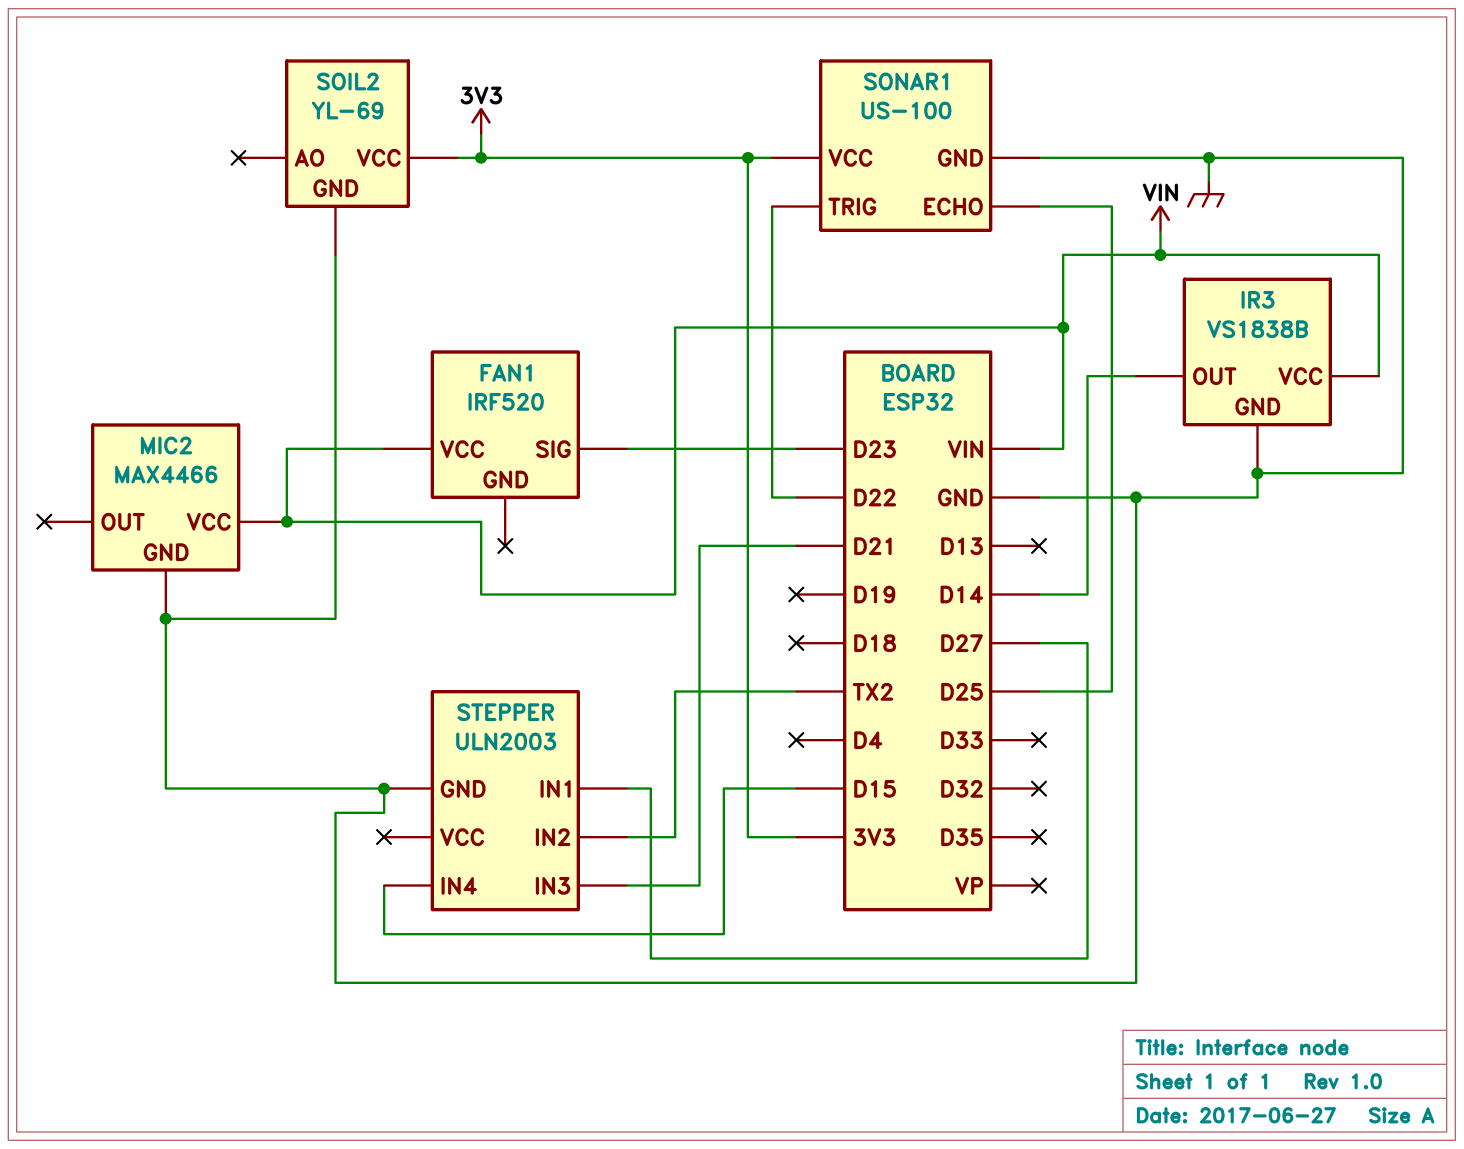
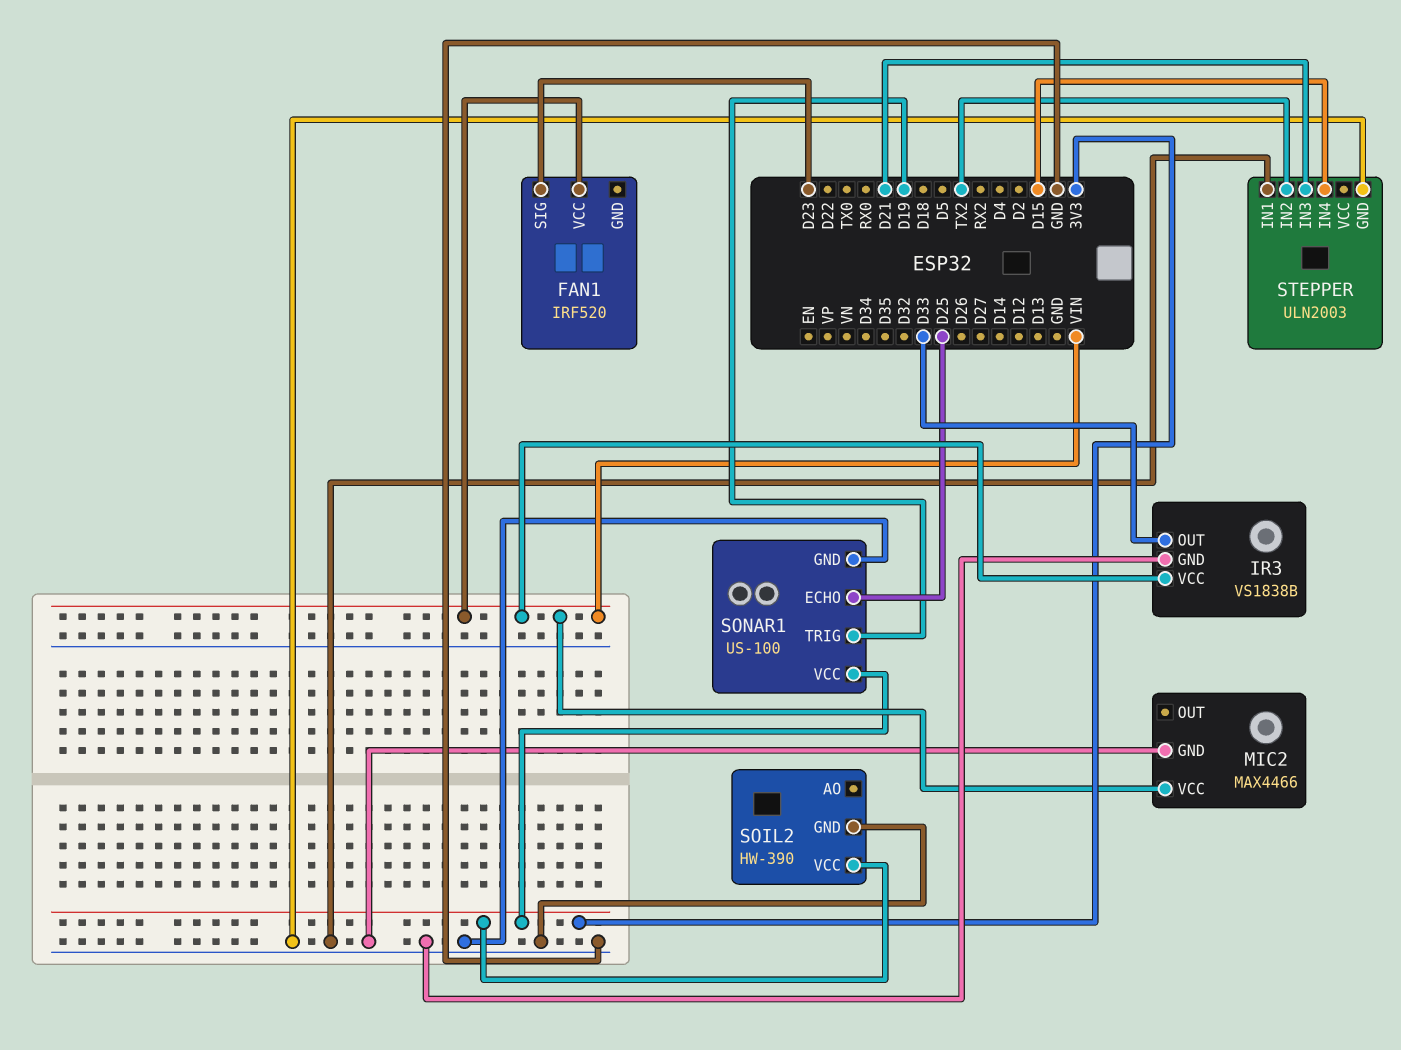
IR3 pin OUT: D14 -> D33
SOIL2: YL-69 -> HW-390
SONAR1 pin TRIG: D22 -> D19
STEPPER pin IN1: D27 -> GND

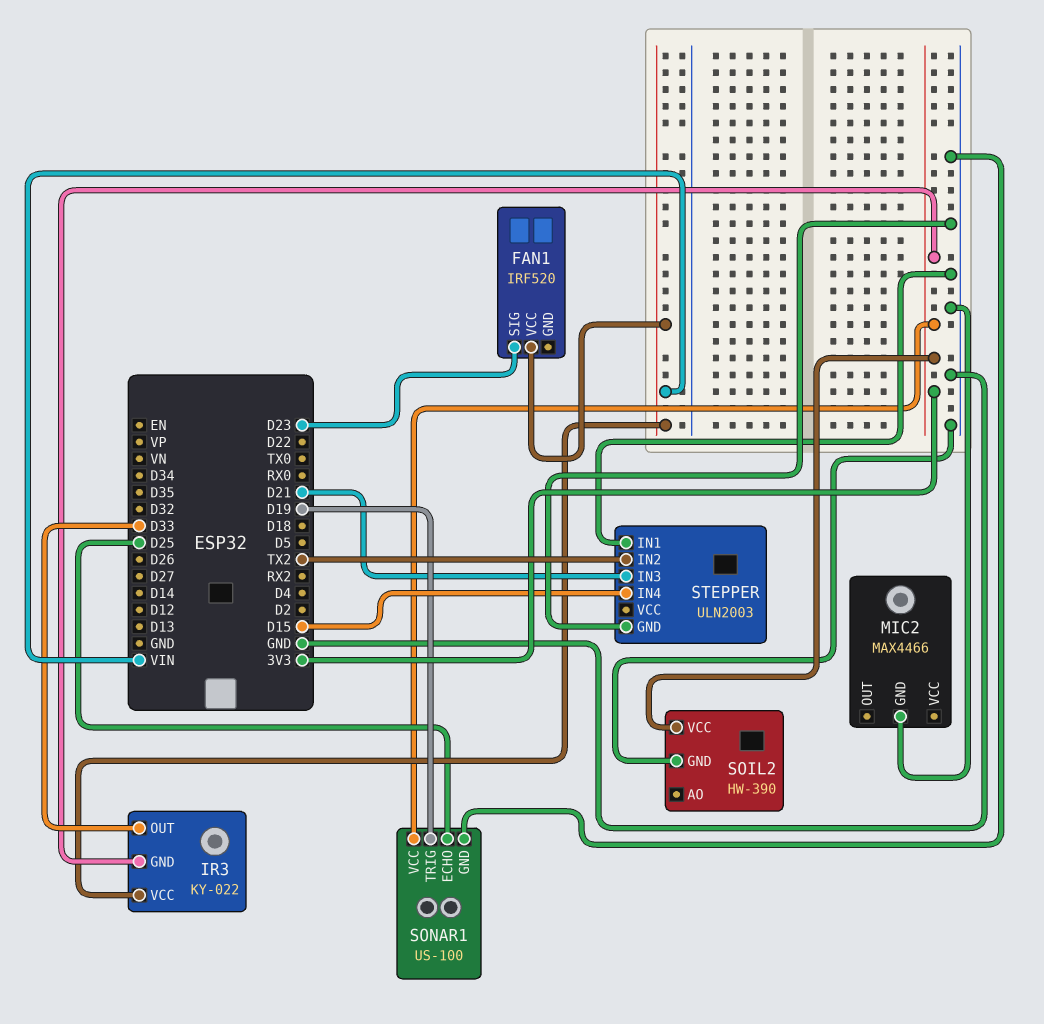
IR3: VS1838B -> KY-022
IR3 pin GND: GND -> 3V3
MIC2 pin VCC: VIN -> none

